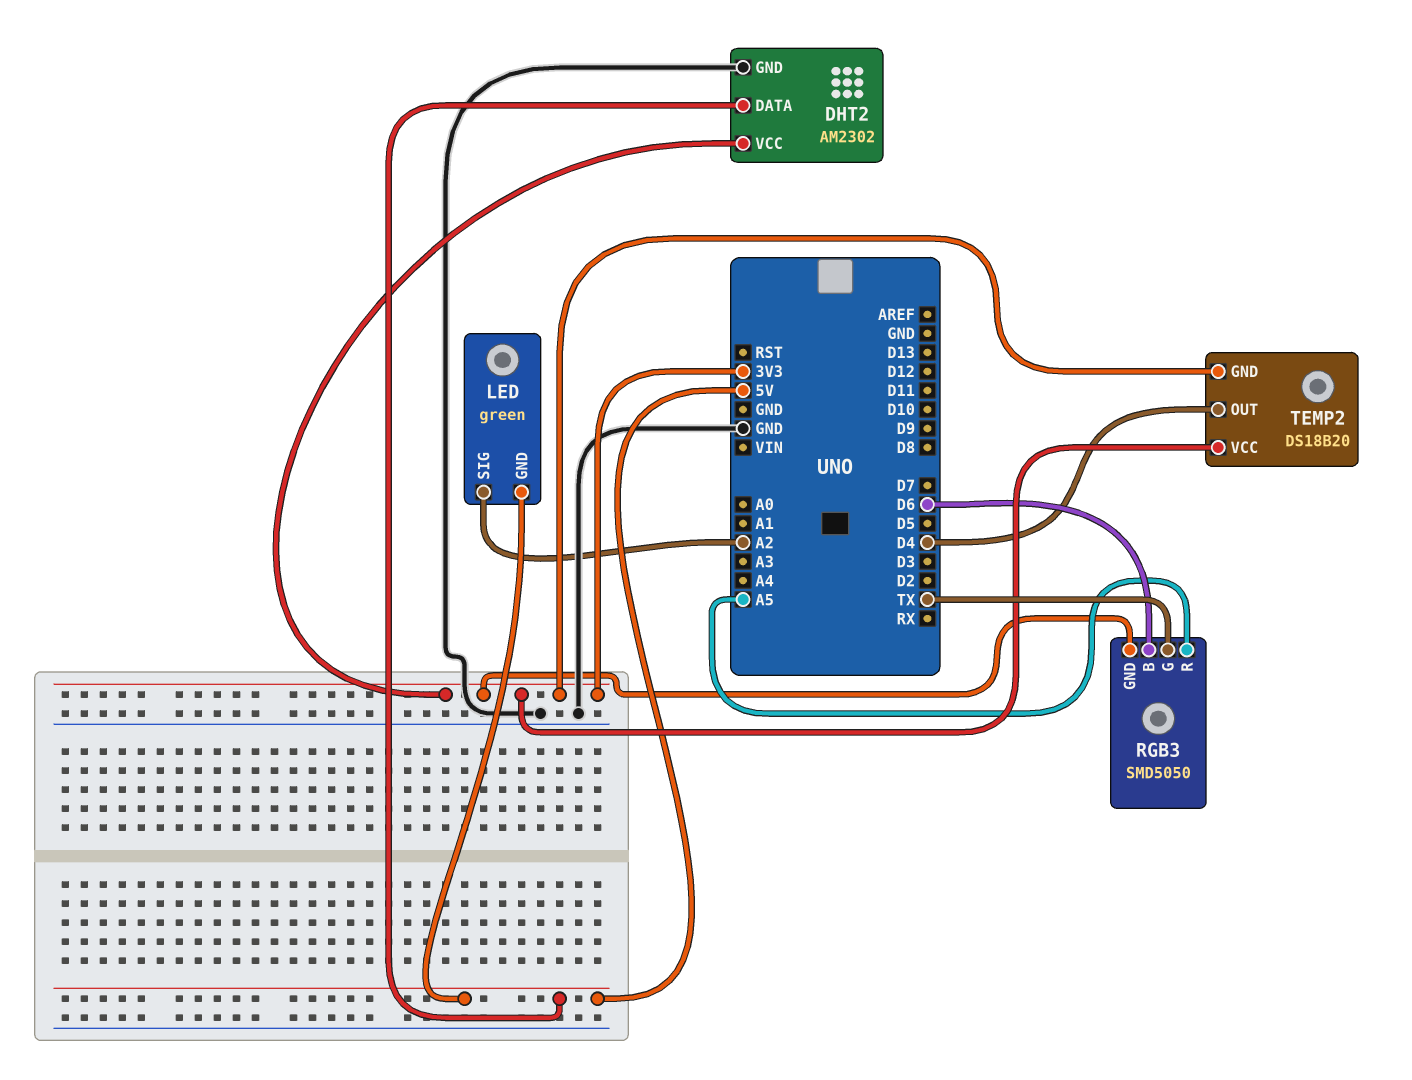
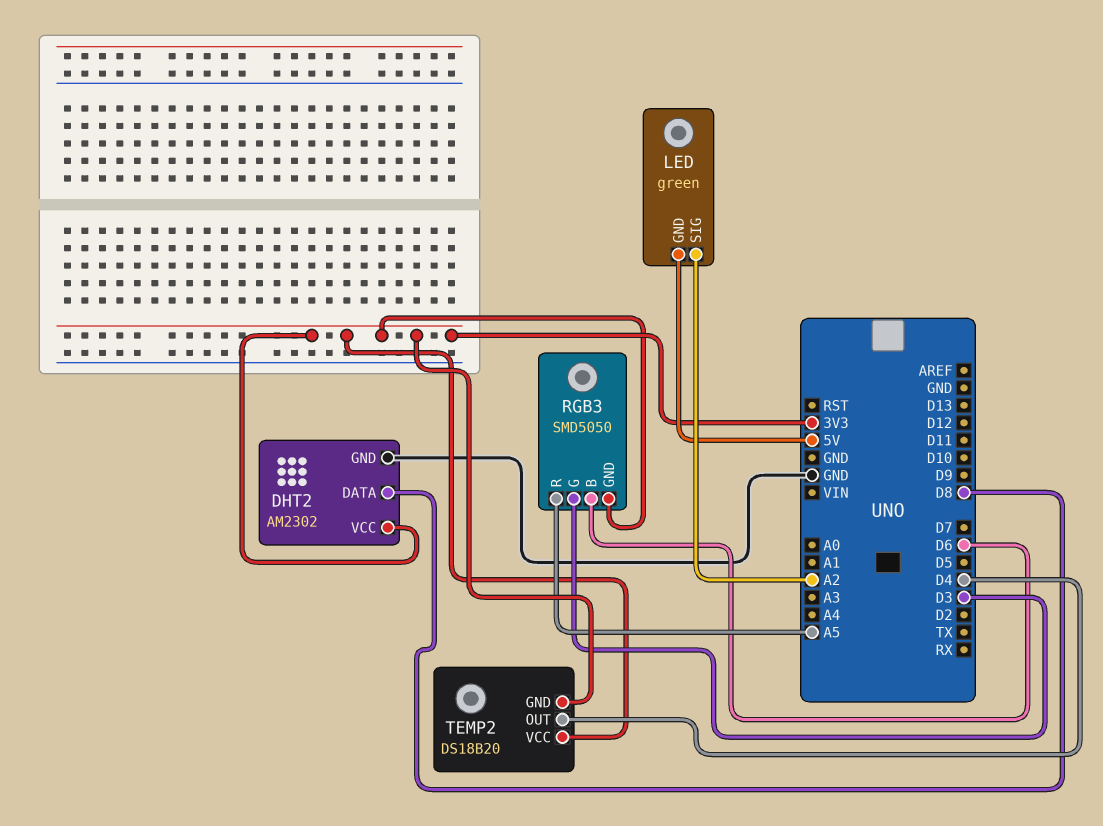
DHT2 pin DATA: 5V -> D8
RGB3 pin G: TX -> D3

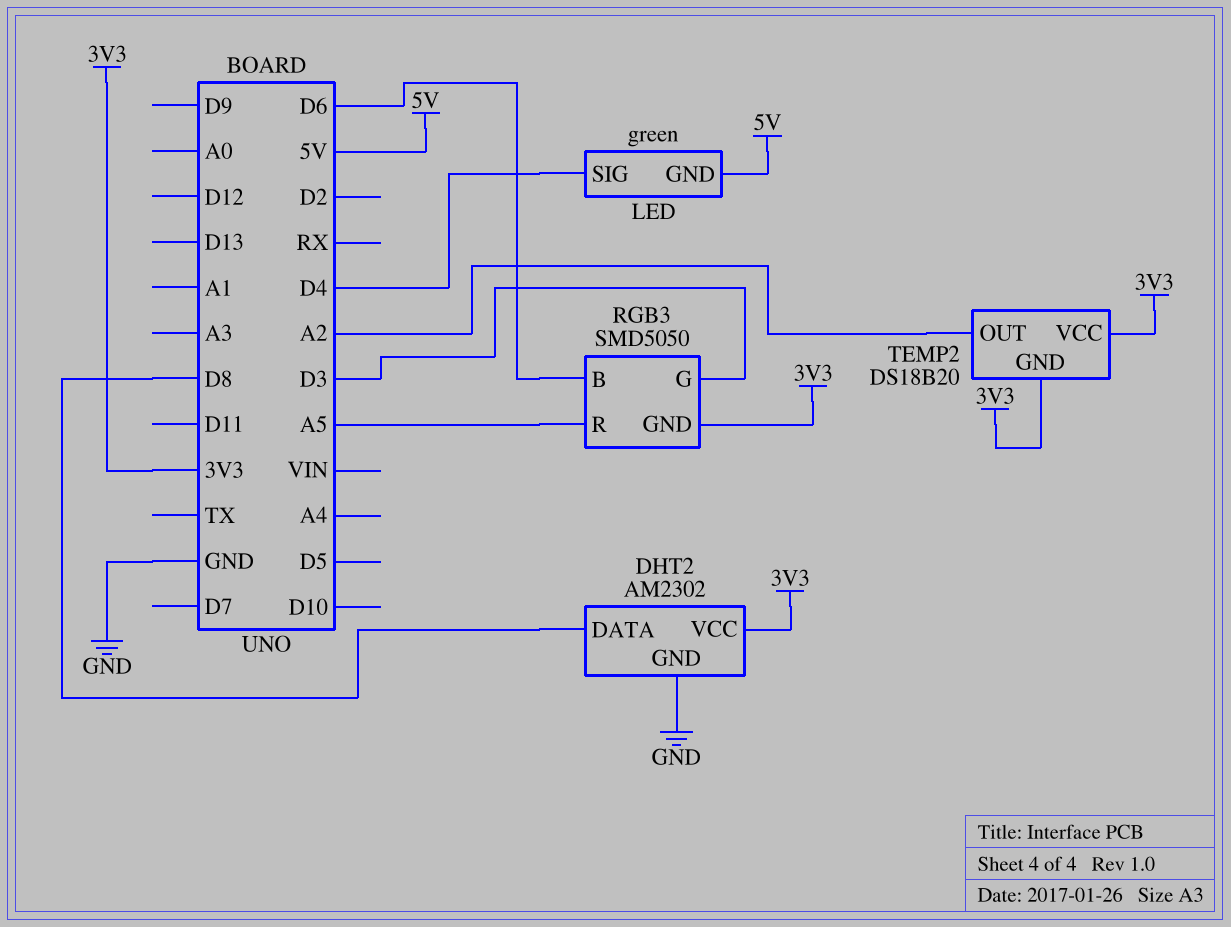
LED pin SIG: A2 -> D4
TEMP2 pin OUT: D4 -> A2

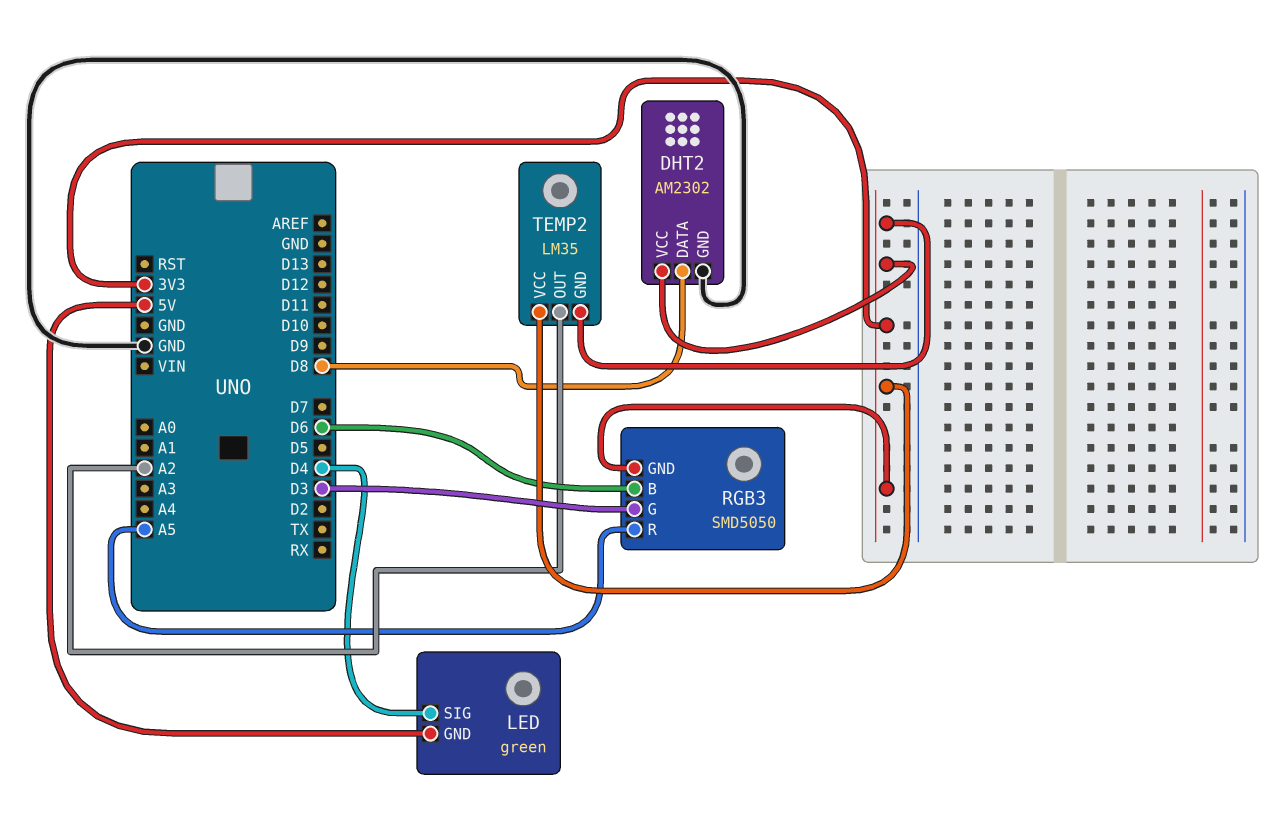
TEMP2: DS18B20 -> LM35

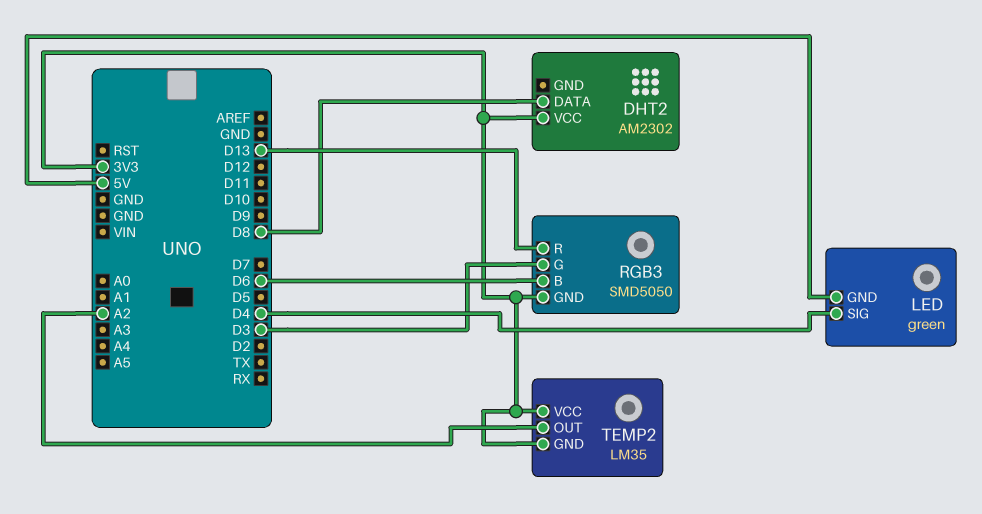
DHT2 pin GND: GND -> none
RGB3 pin R: A5 -> D13

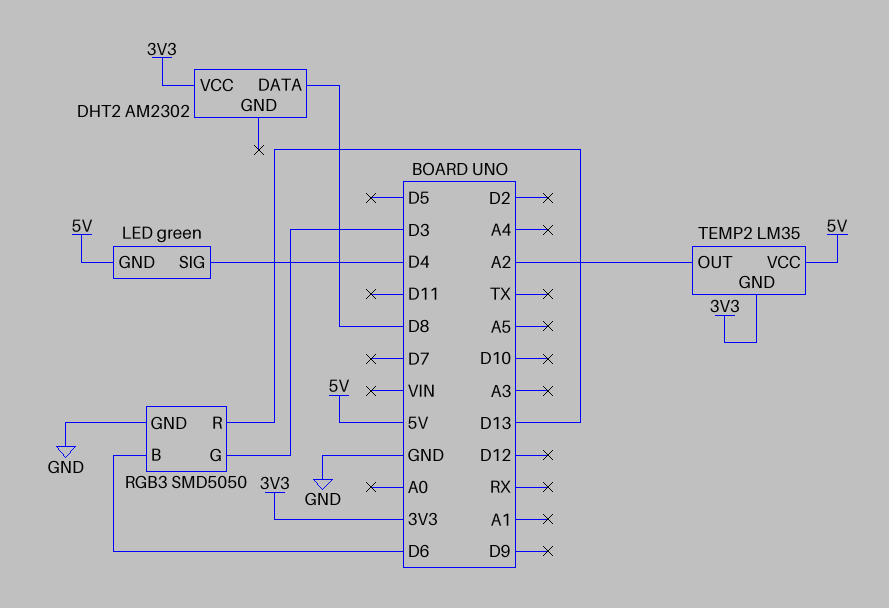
RGB3 pin GND: 3V3 -> GND
TEMP2 pin VCC: 3V3 -> 5V

